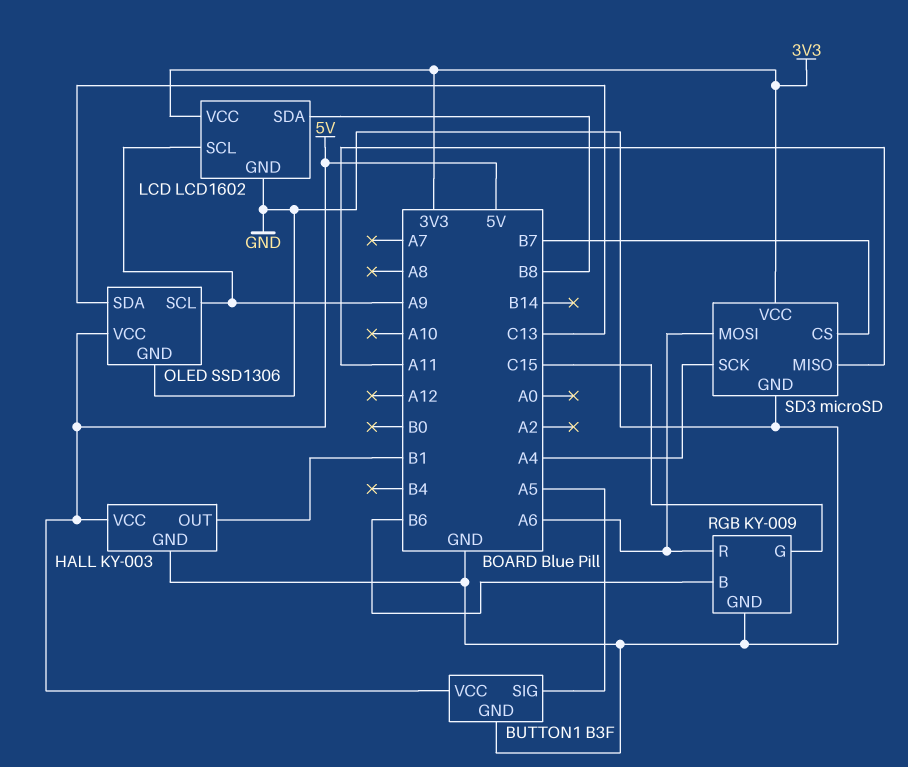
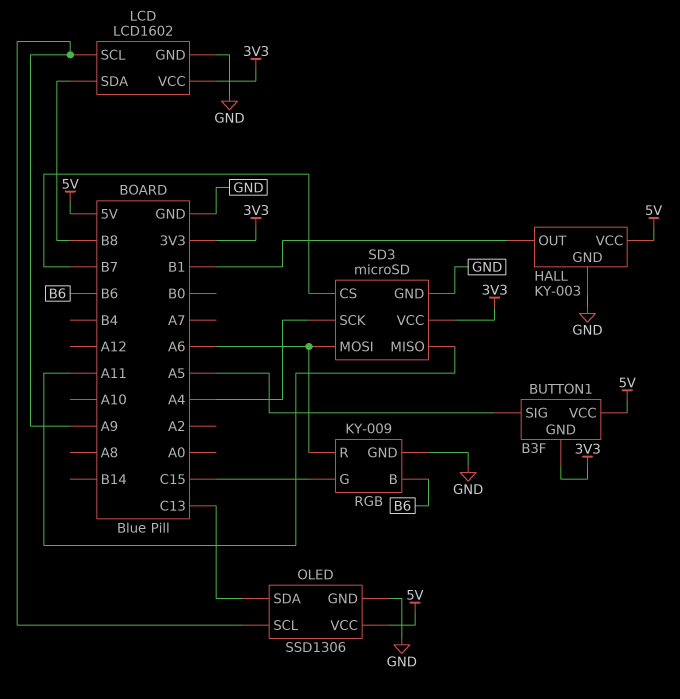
BUTTON1 pin GND: GND -> 3V3

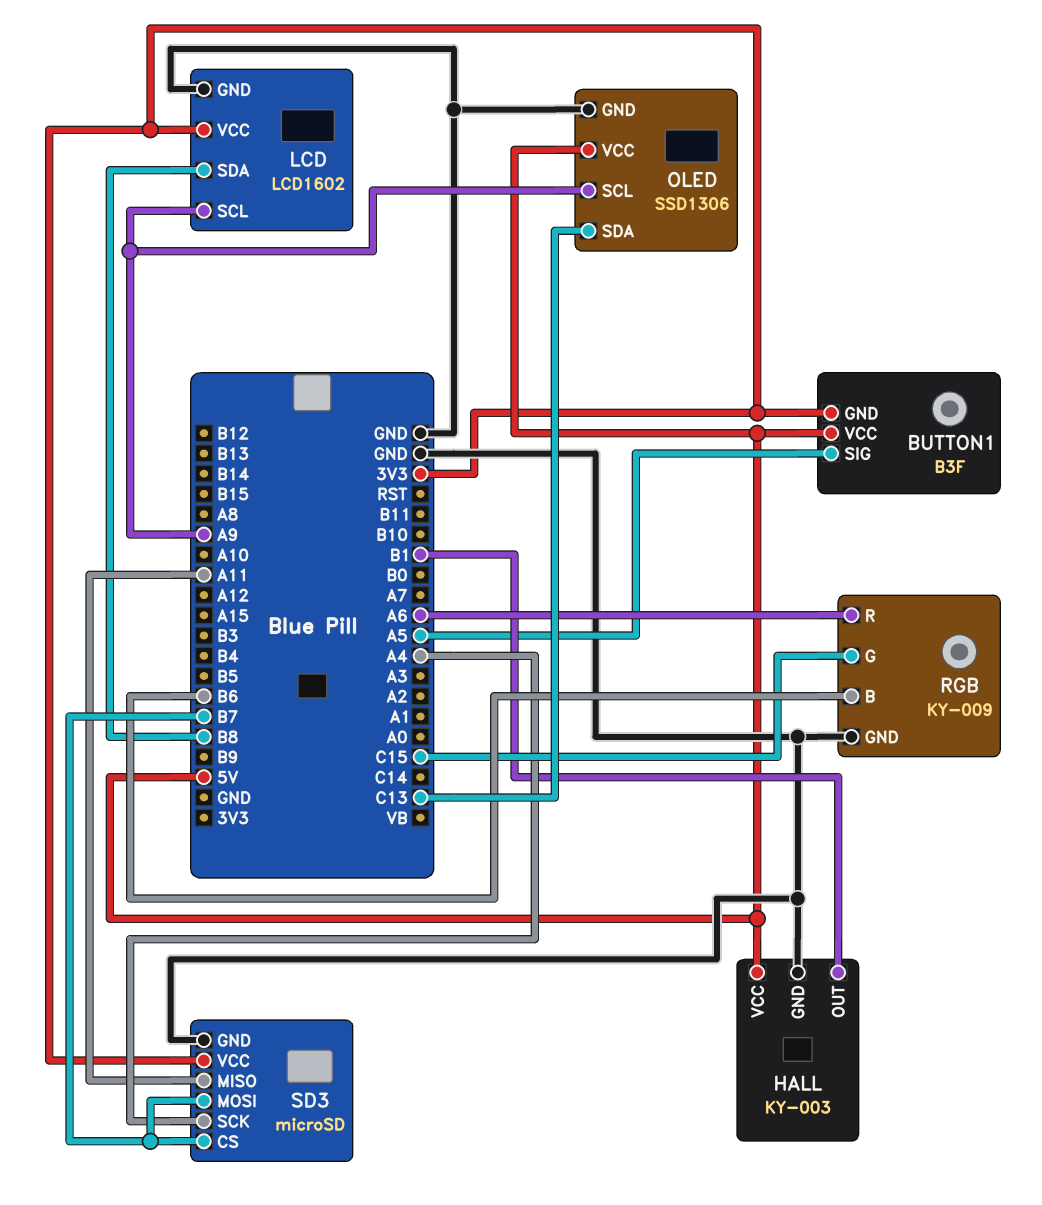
SD3 pin MOSI: A6 -> B7

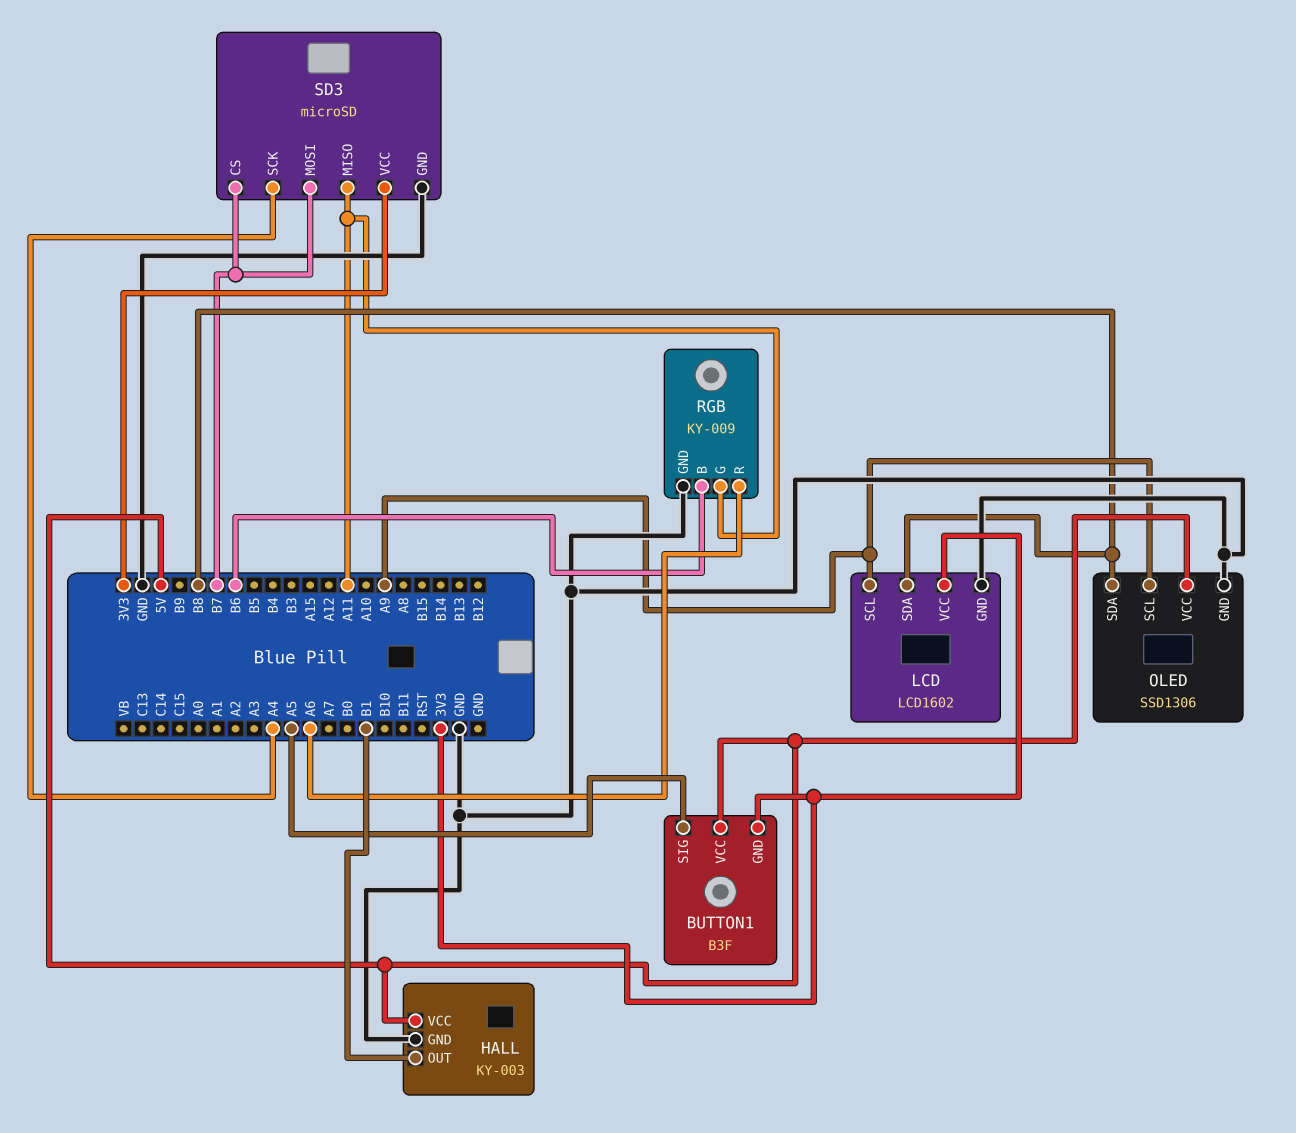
OLED pin SDA: C13 -> B8
RGB pin G: C15 -> A11

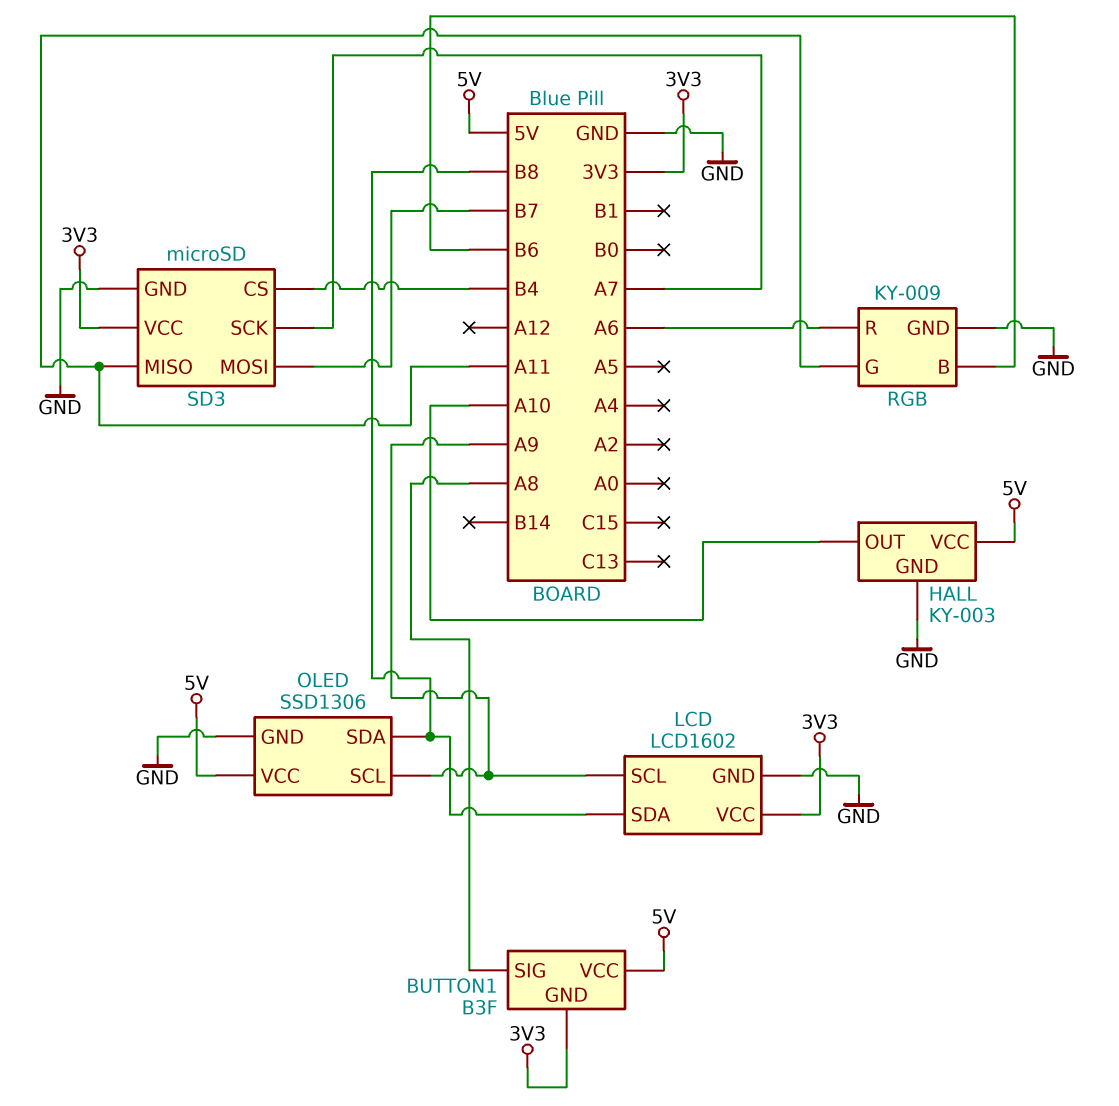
BUTTON1 pin SIG: A5 -> A8
HALL pin OUT: B1 -> A10
SD3 pin CS: B7 -> B4
SD3 pin SCK: A4 -> A7

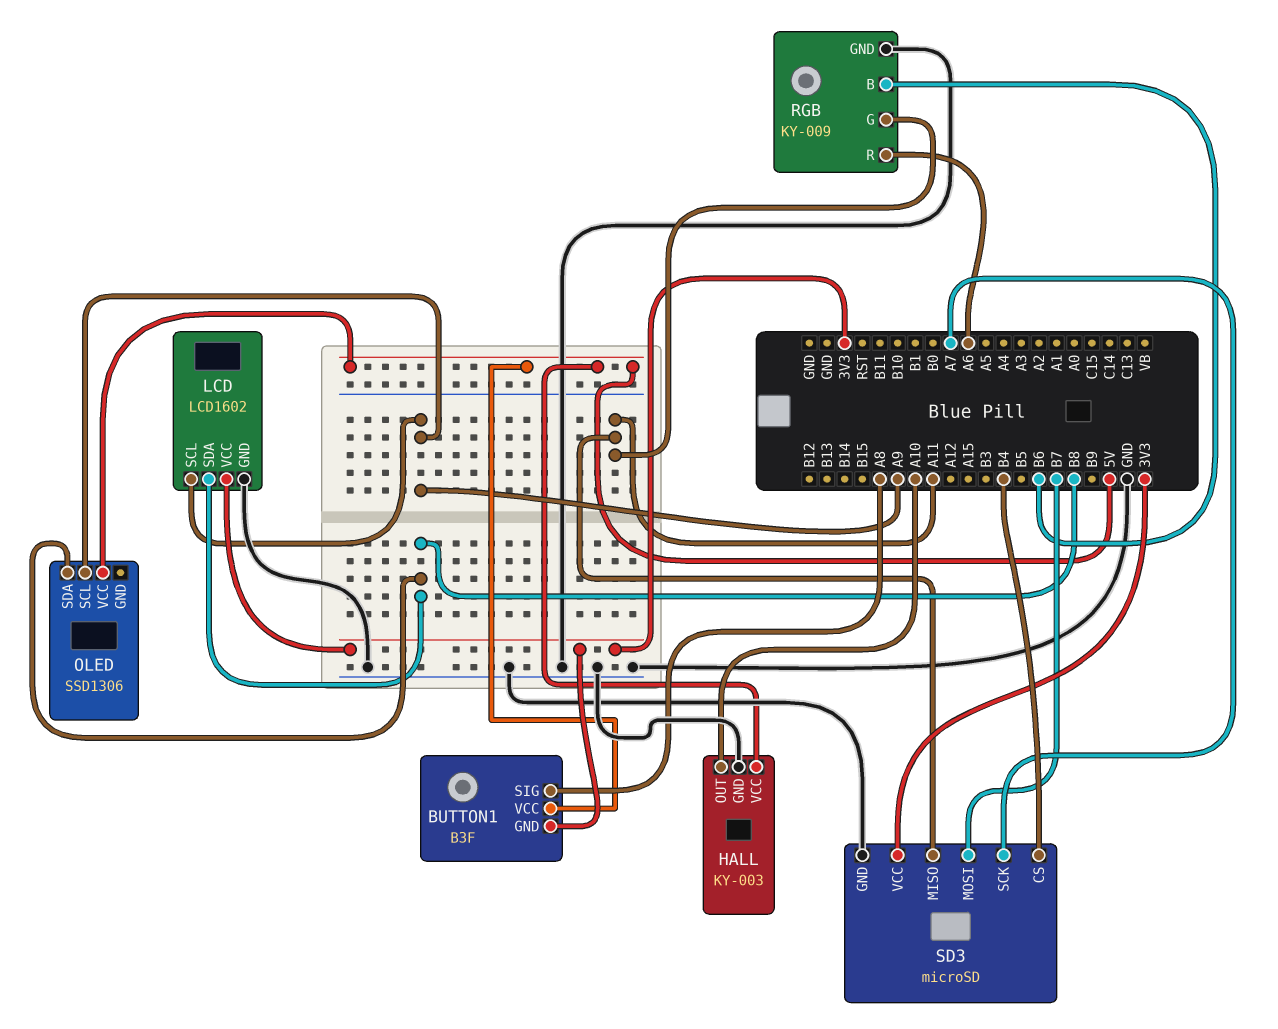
OLED pin GND: GND -> none

